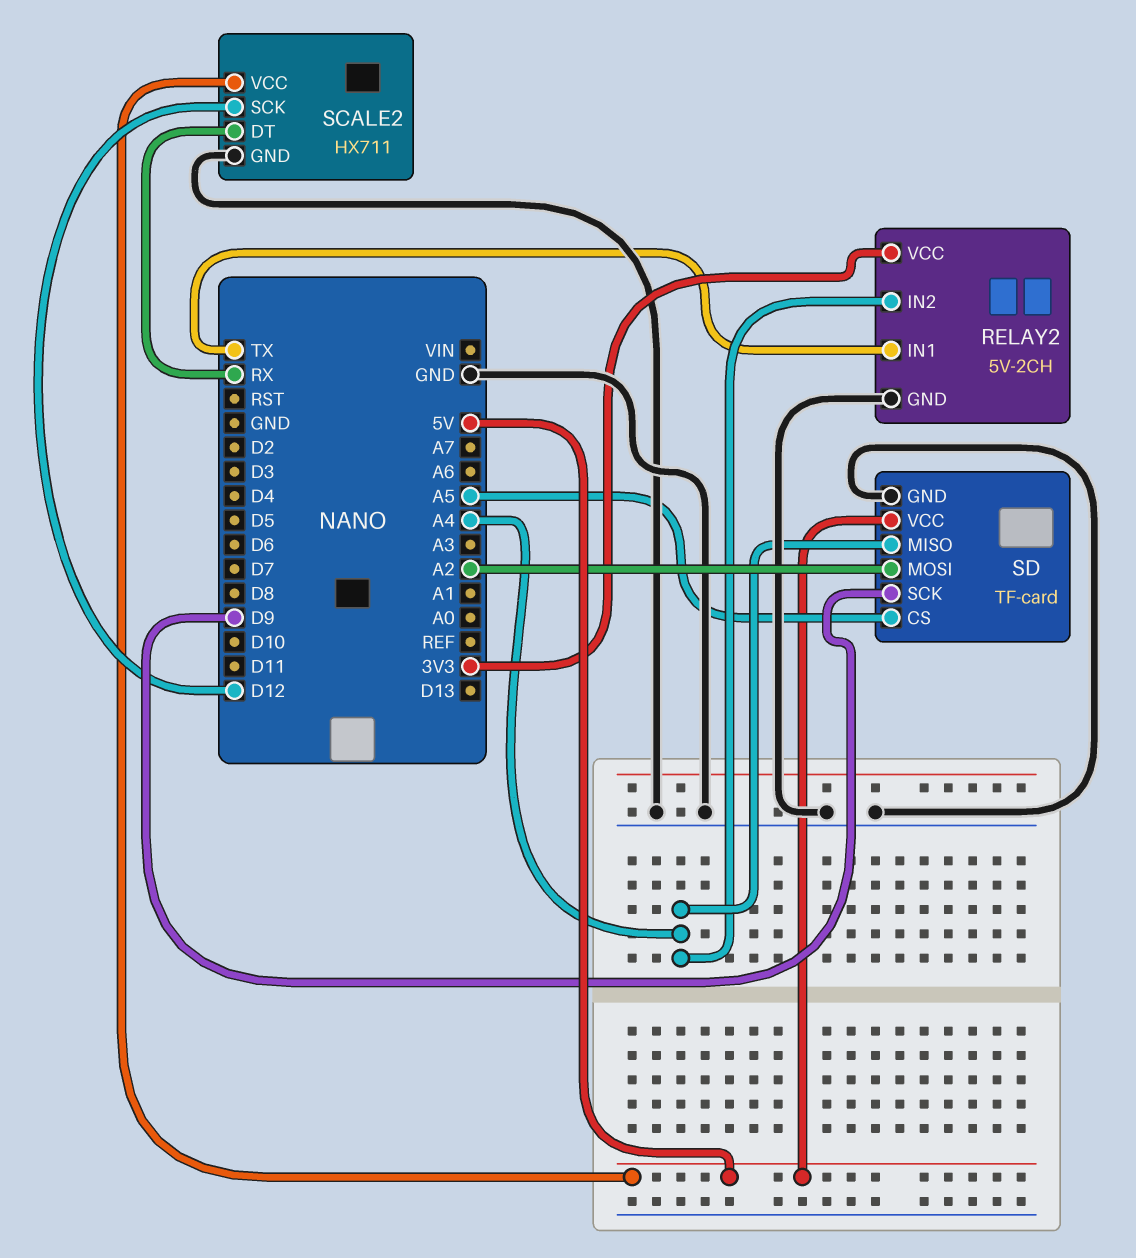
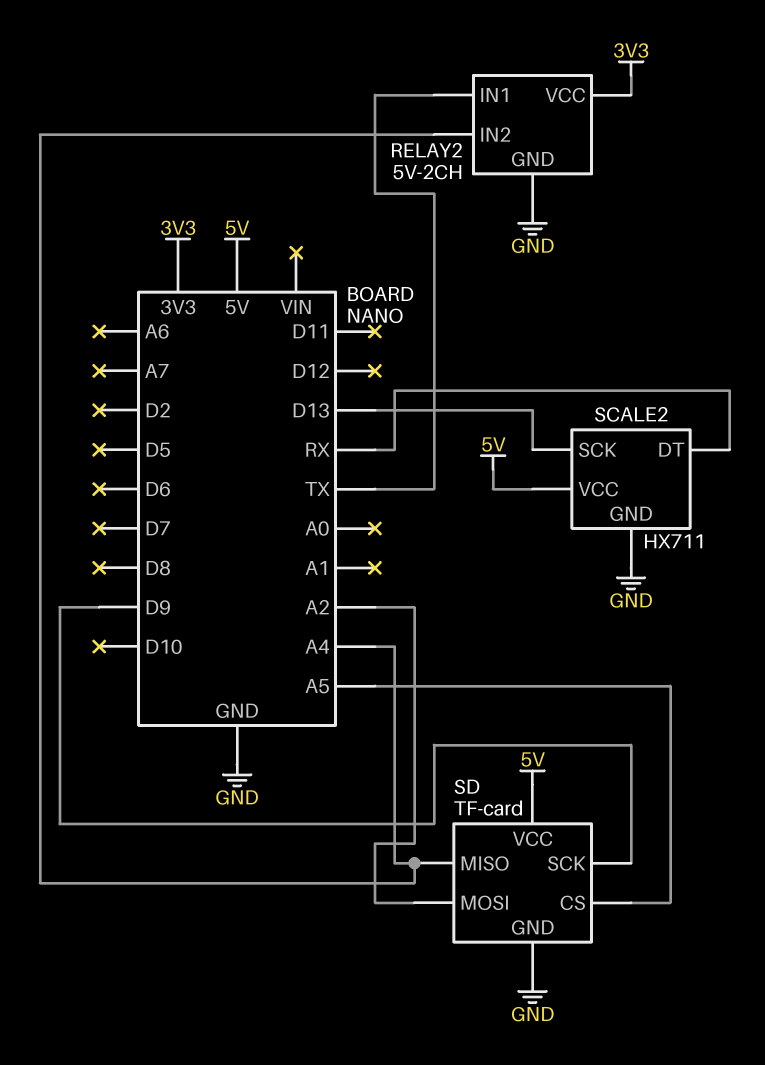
SCALE2 pin SCK: D12 -> D13

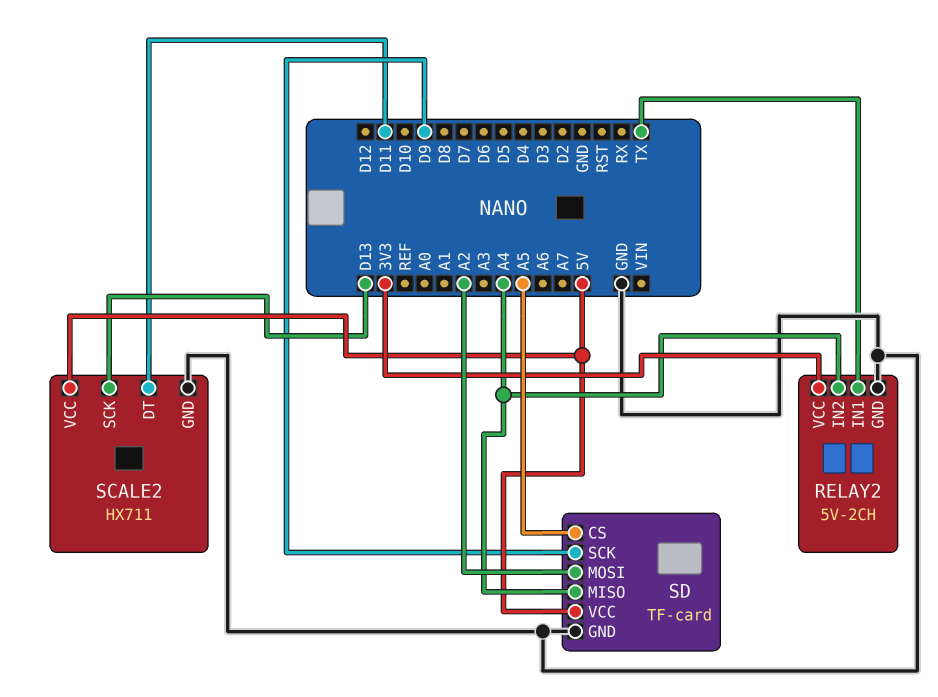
SCALE2 pin DT: RX -> D11

